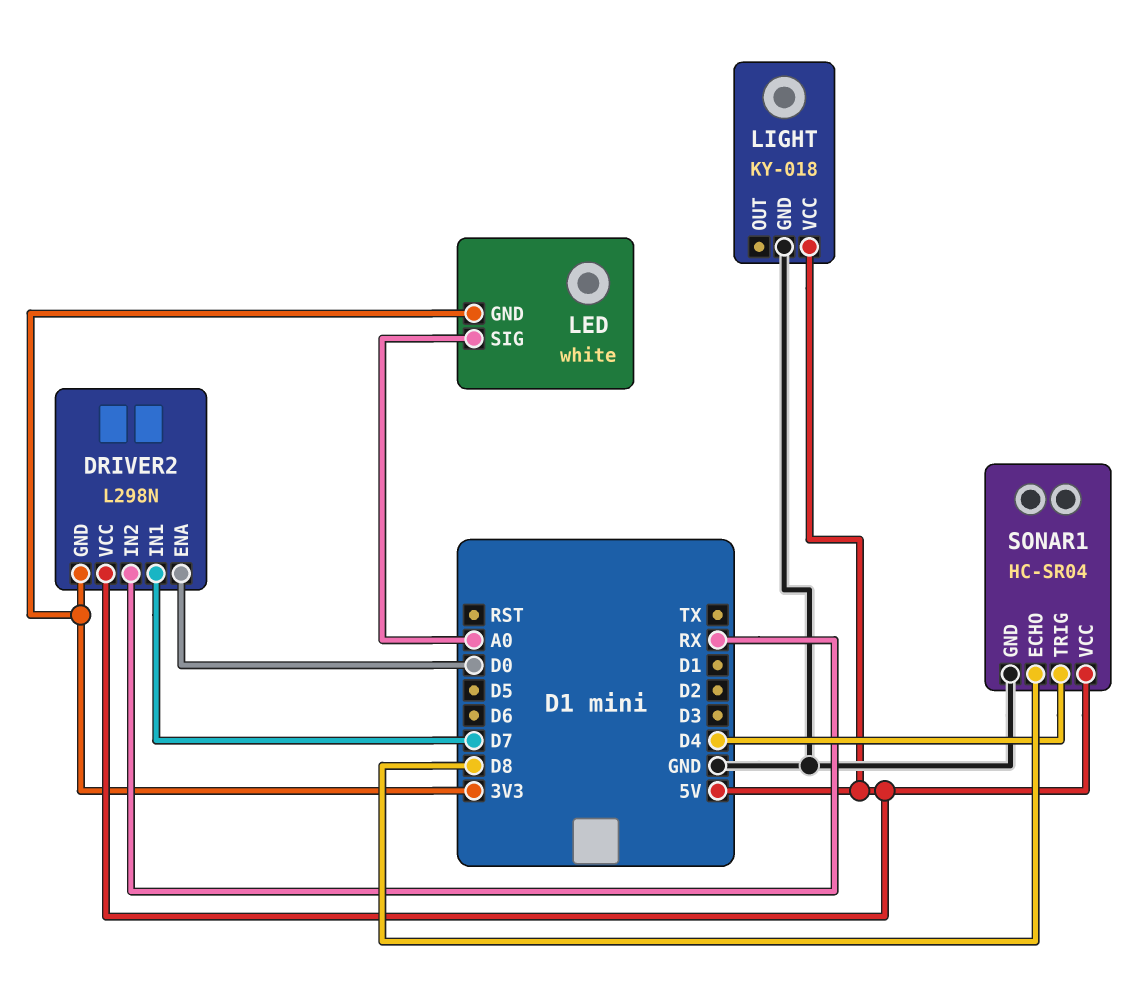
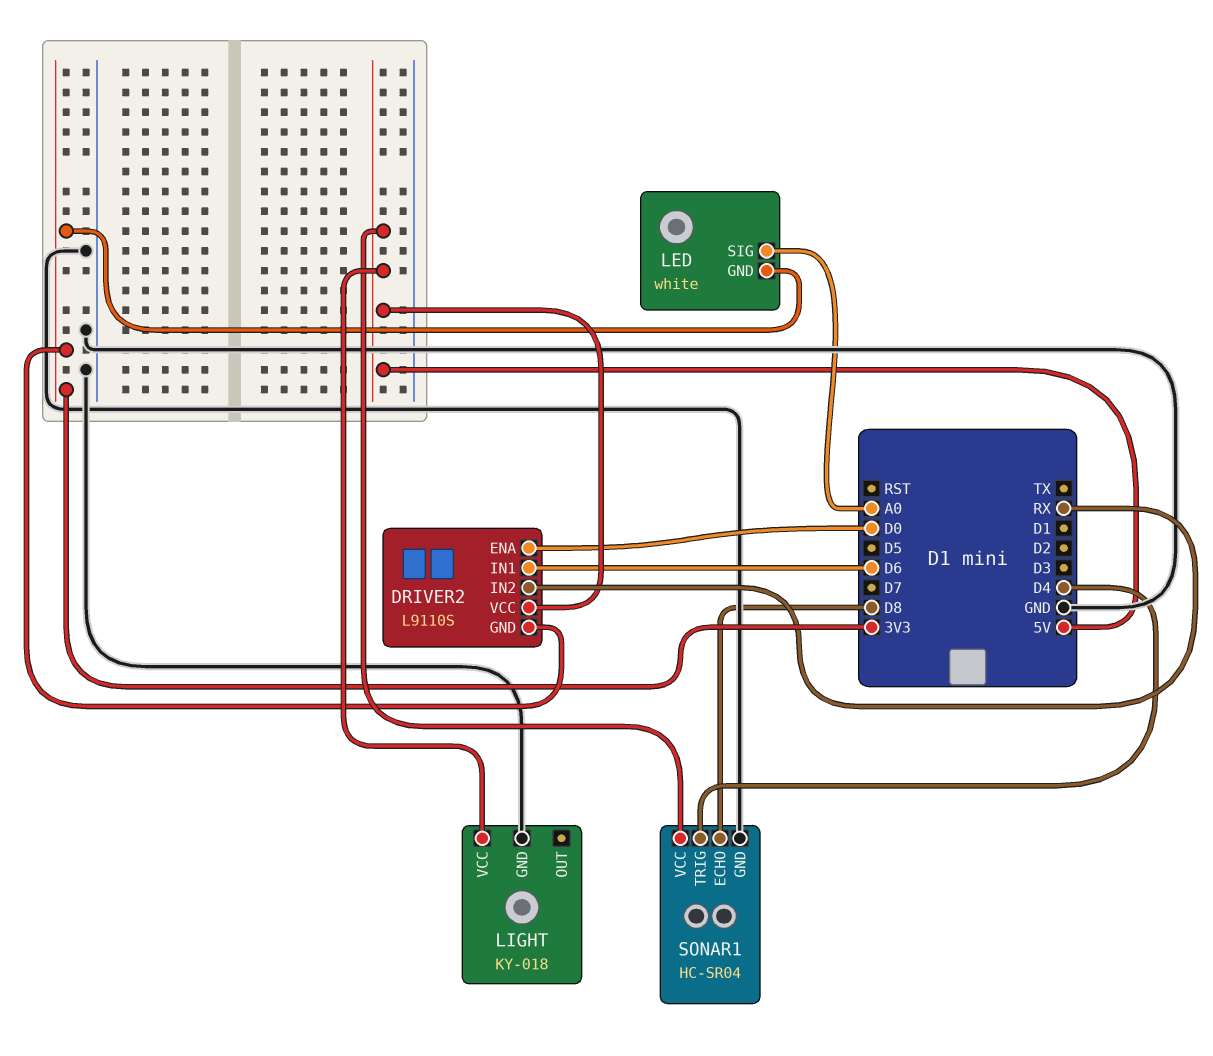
DRIVER2: L298N -> L9110S
DRIVER2 pin IN1: D7 -> D6

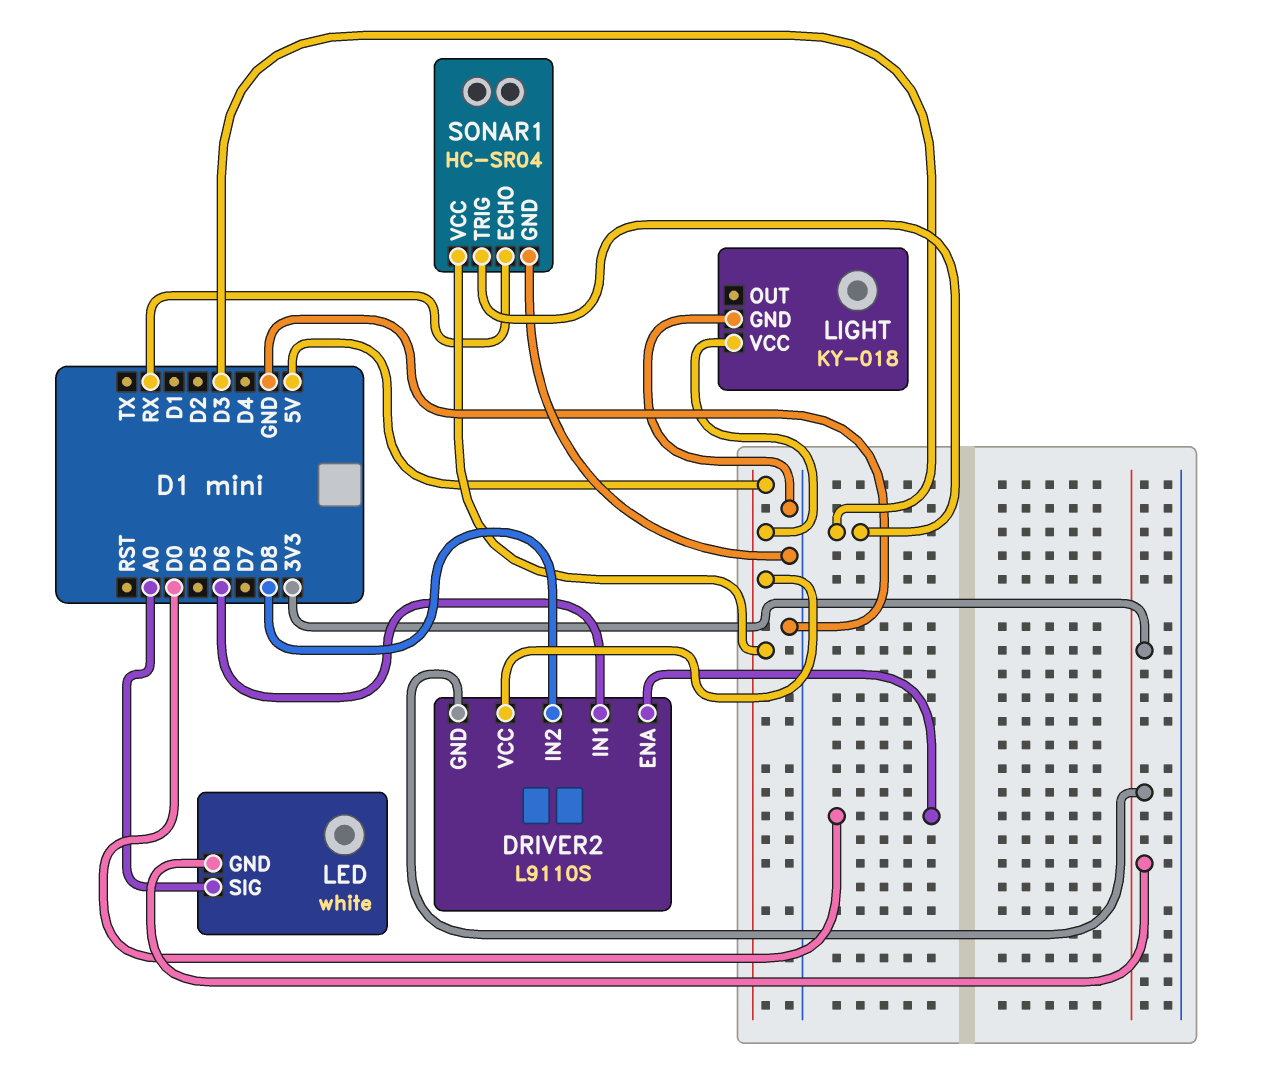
DRIVER2 pin IN2: RX -> D8
SONAR1 pin ECHO: D8 -> RX
SONAR1 pin TRIG: D4 -> D3

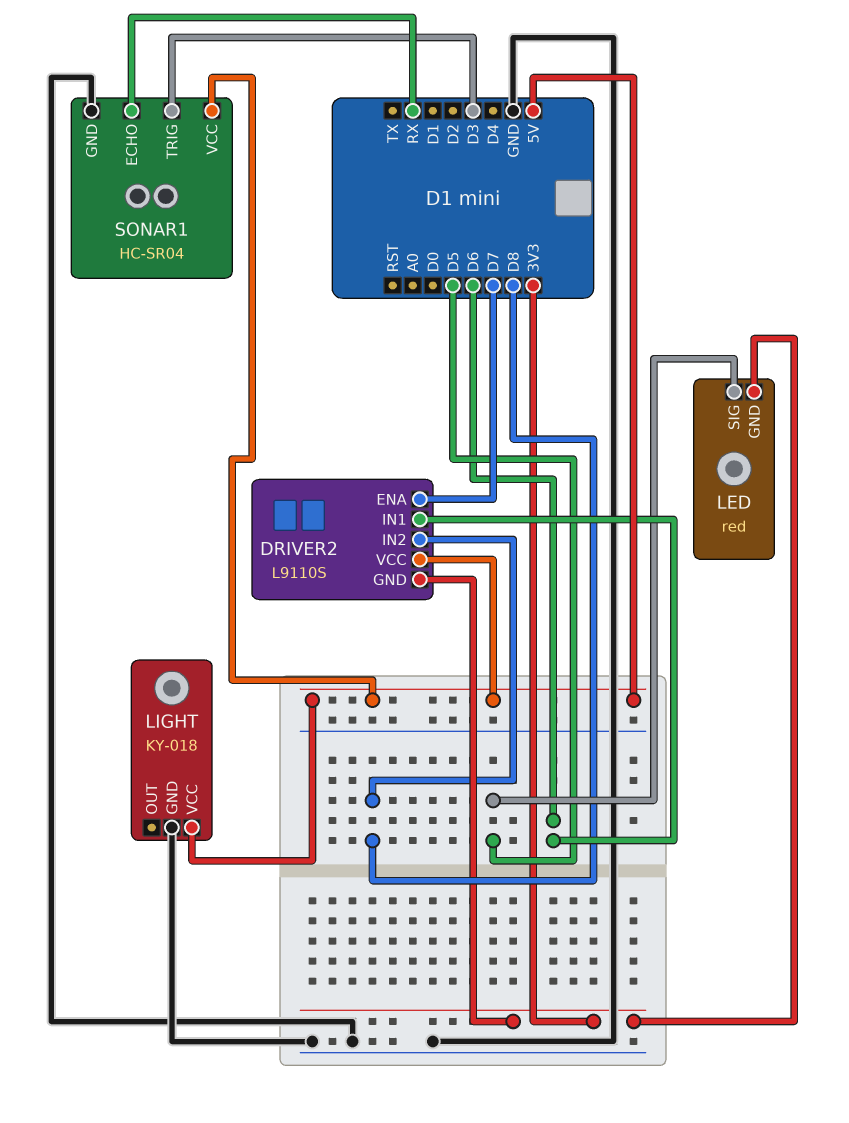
DRIVER2 pin ENA: D0 -> D7
LED: white -> red
LED pin SIG: A0 -> D5

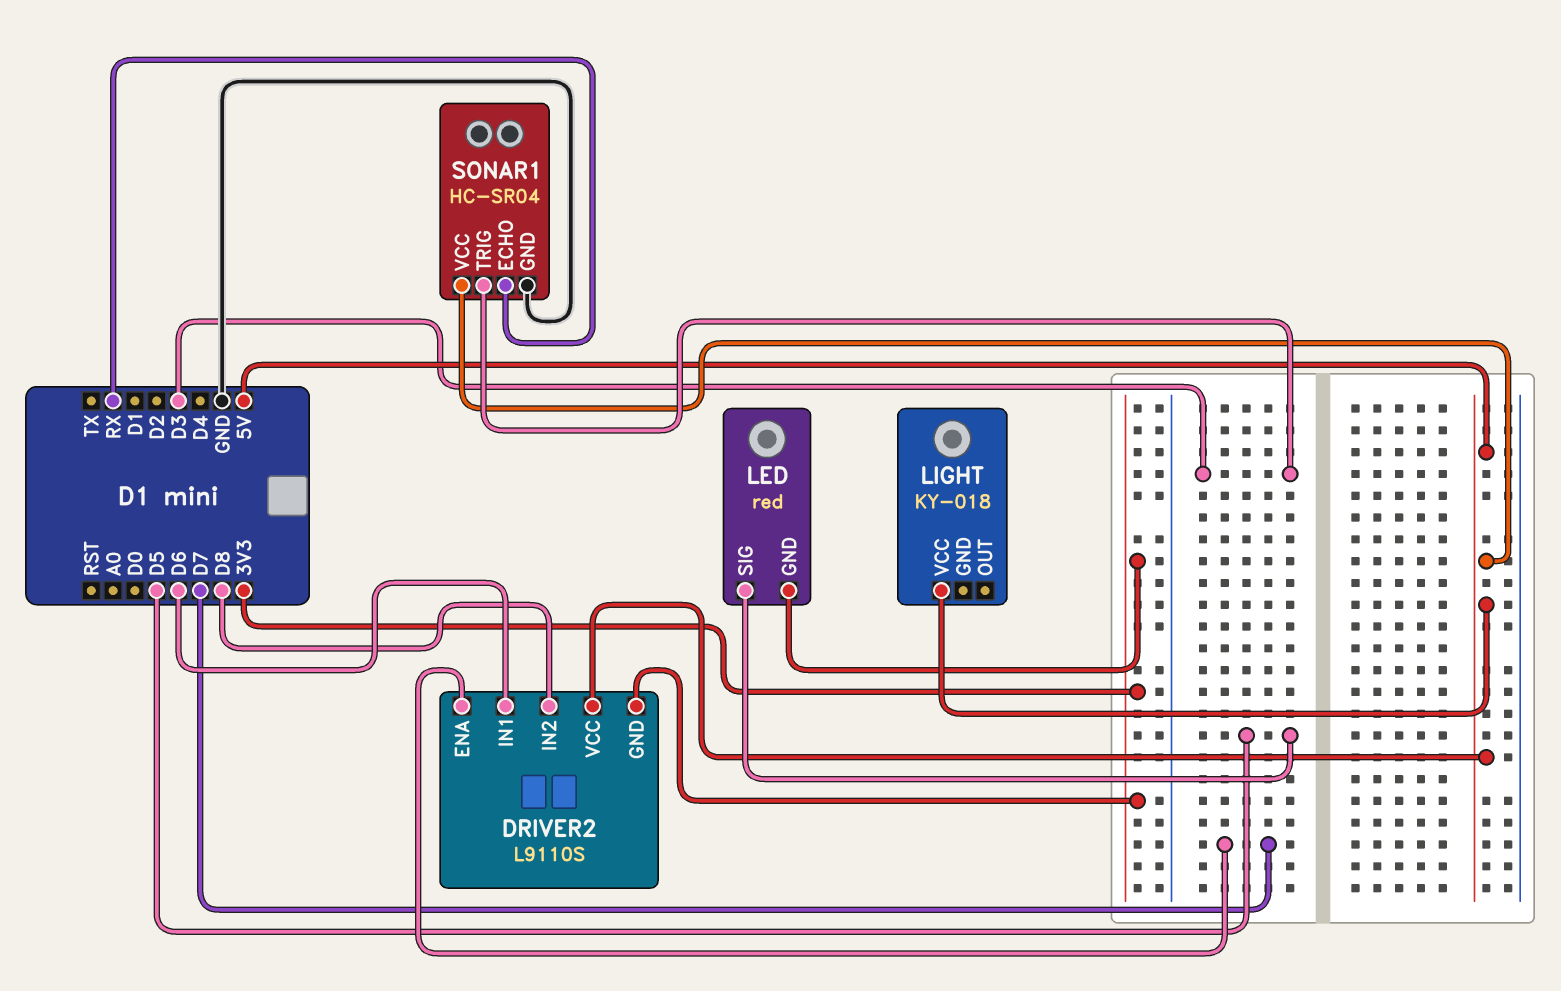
LIGHT pin GND: GND -> none

